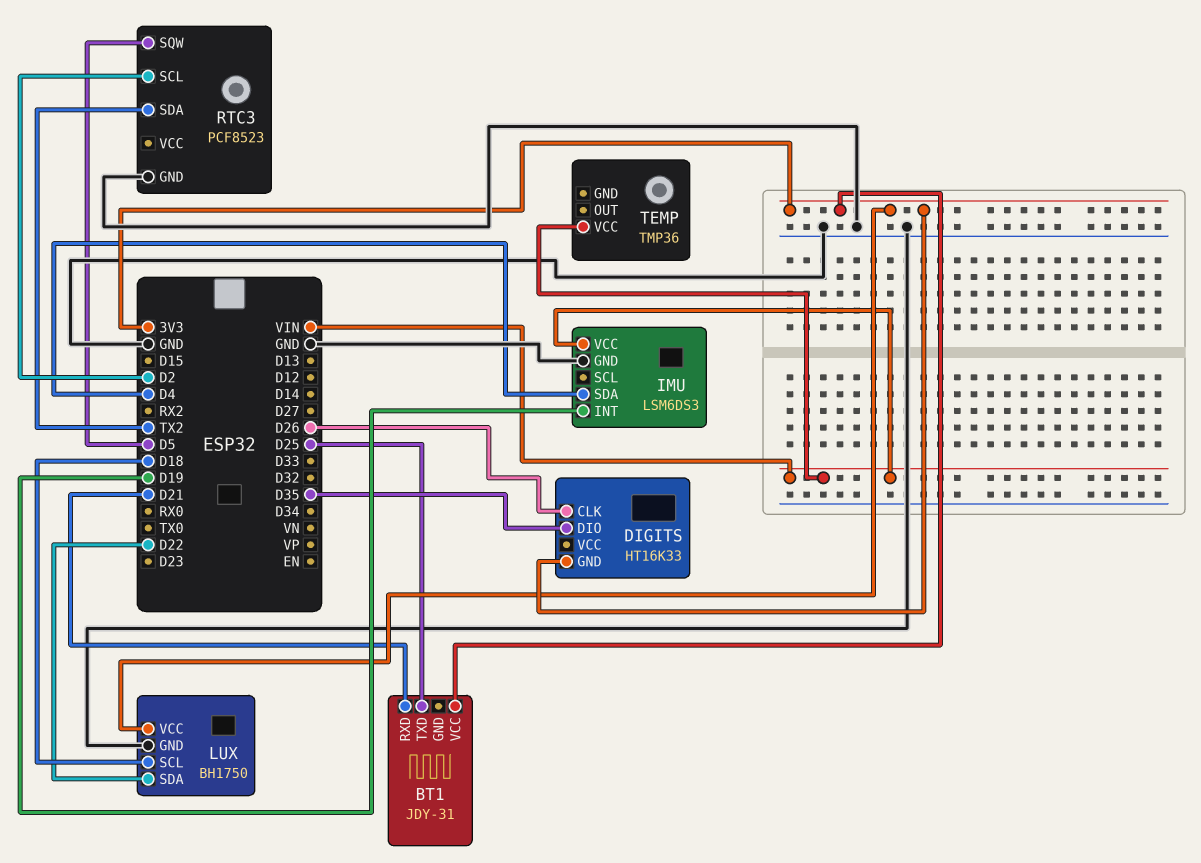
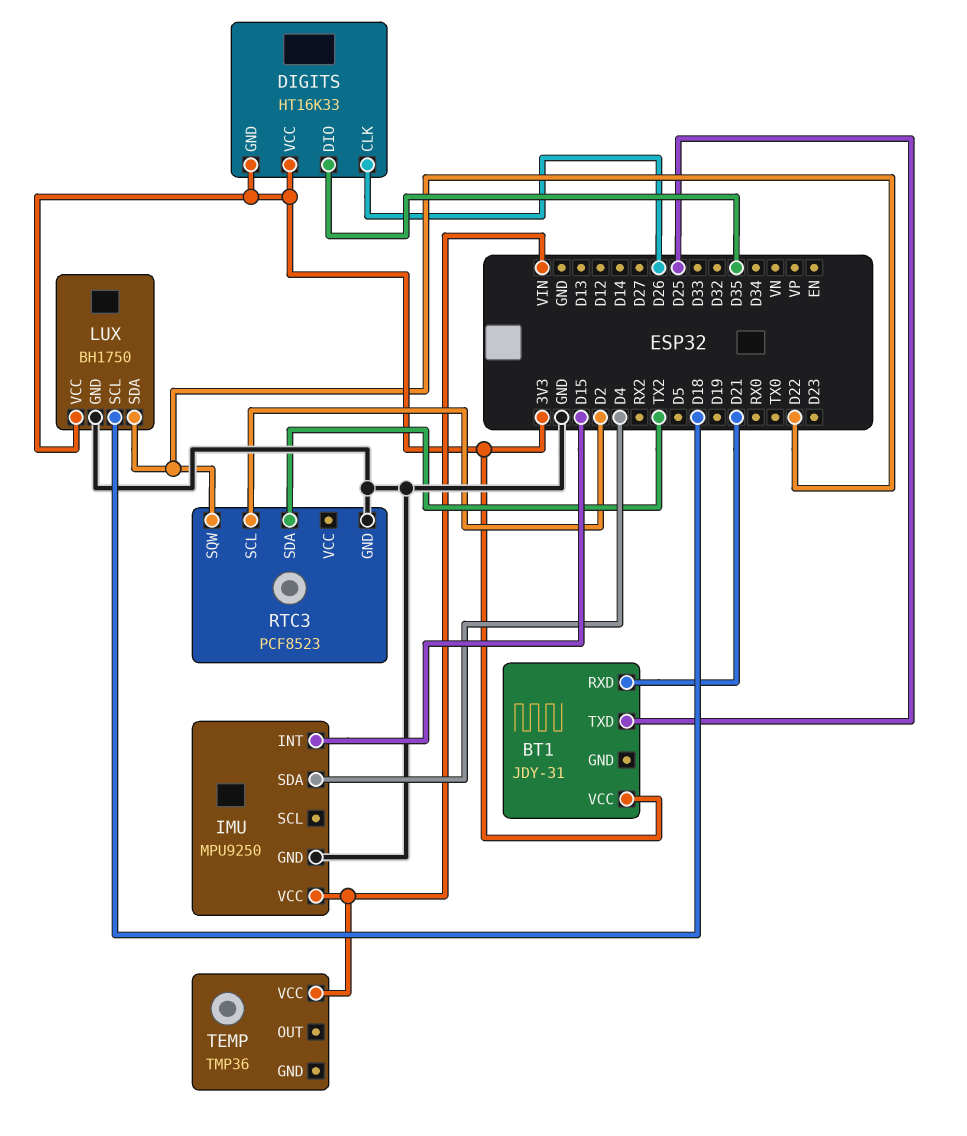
DIGITS pin VCC: none -> 3V3
IMU: LSM6DS3 -> MPU9250
IMU pin INT: D19 -> D15
RTC3 pin SQW: D5 -> D22

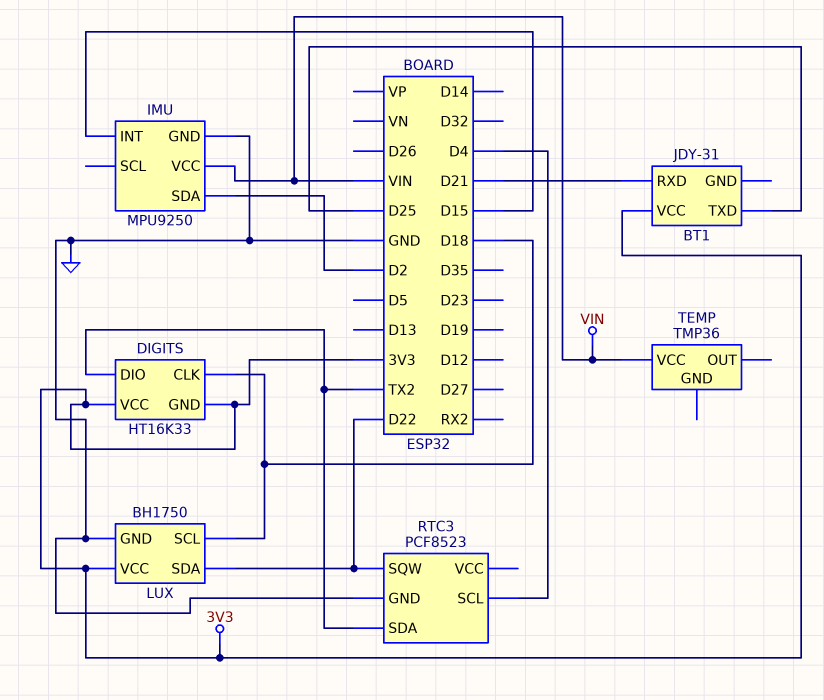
DIGITS pin CLK: D26 -> D18
DIGITS pin DIO: D35 -> TX2
IMU pin SDA: D4 -> D2
RTC3 pin SCL: D2 -> D4

